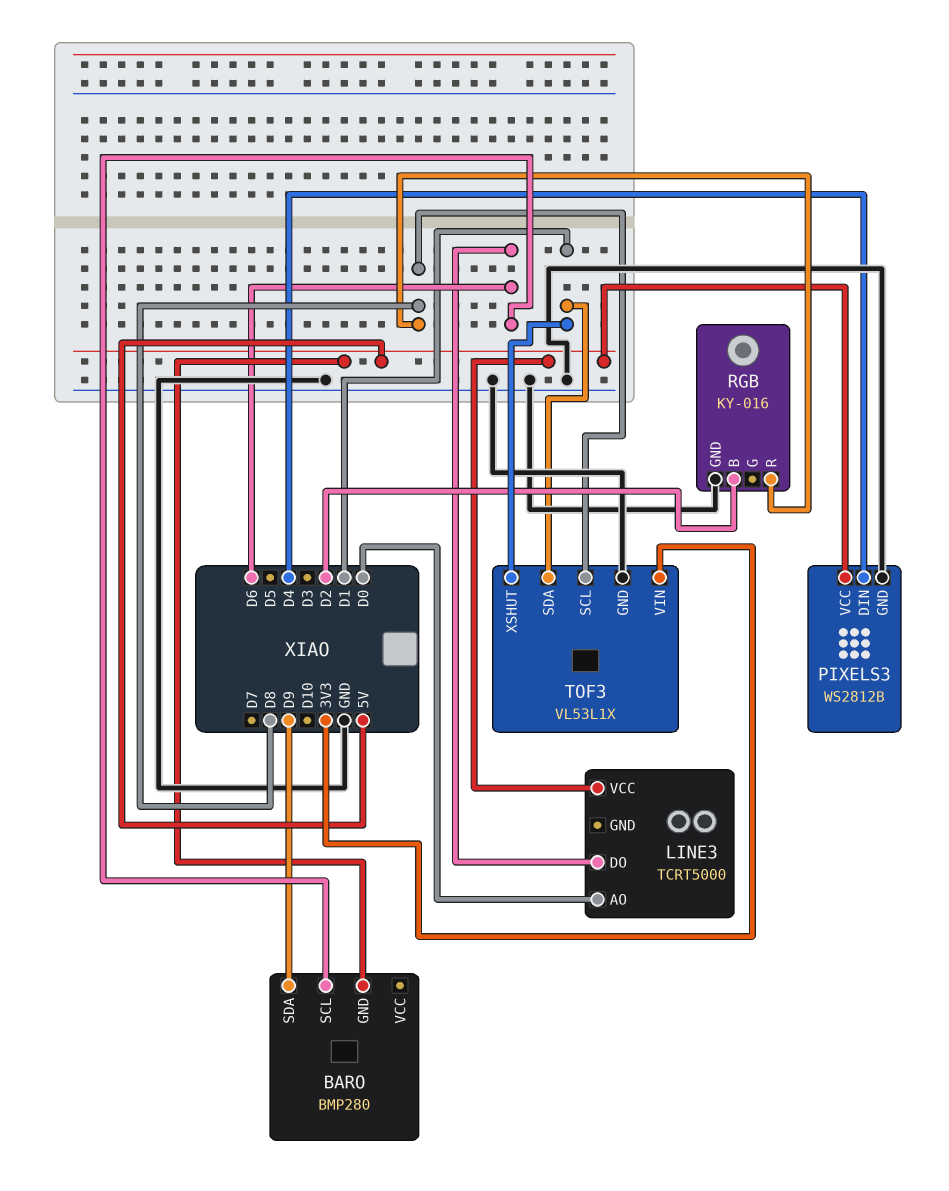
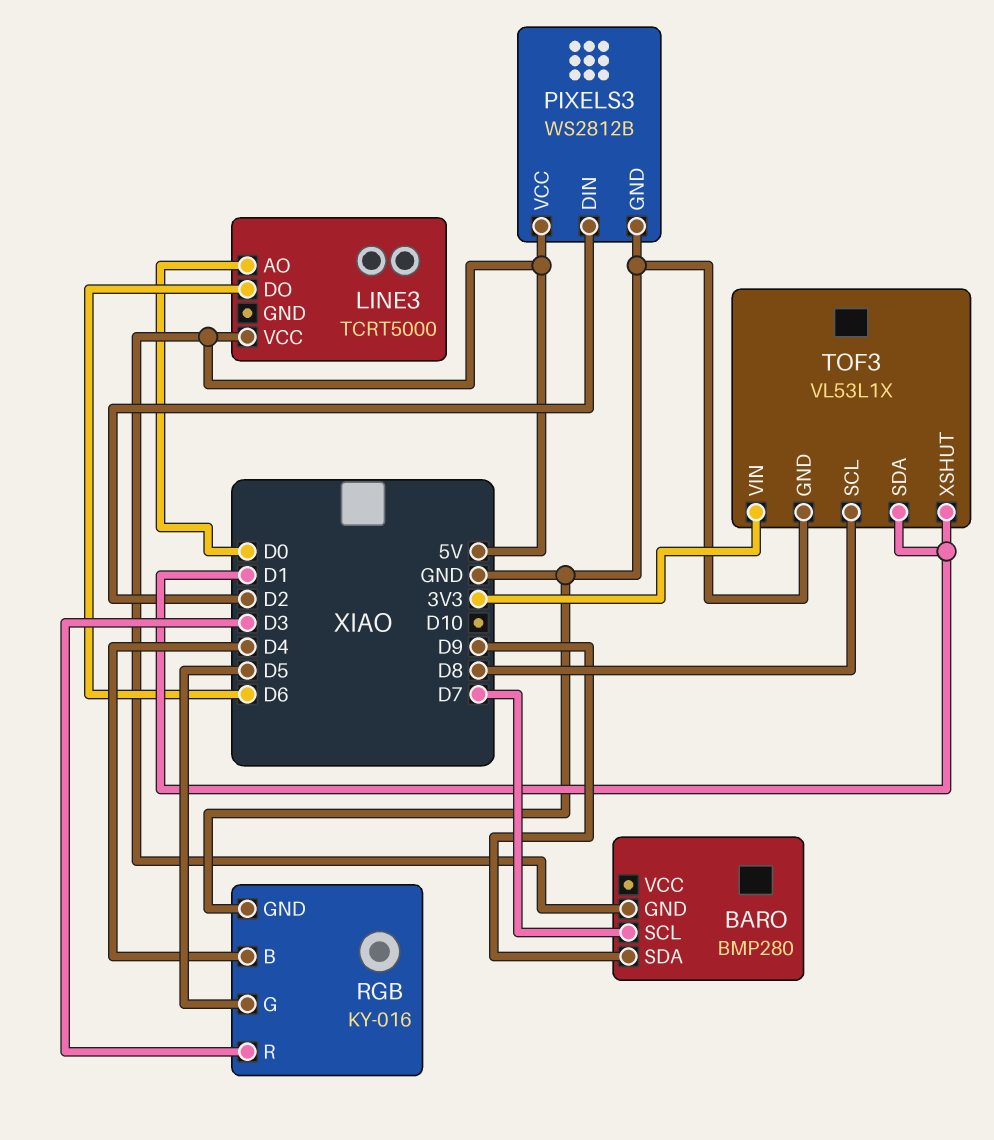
BARO pin SCL: D6 -> D7
PIXELS3 pin DIN: D4 -> D2
RGB pin B: D2 -> D4
RGB pin G: none -> D5
RGB pin R: D8 -> D3

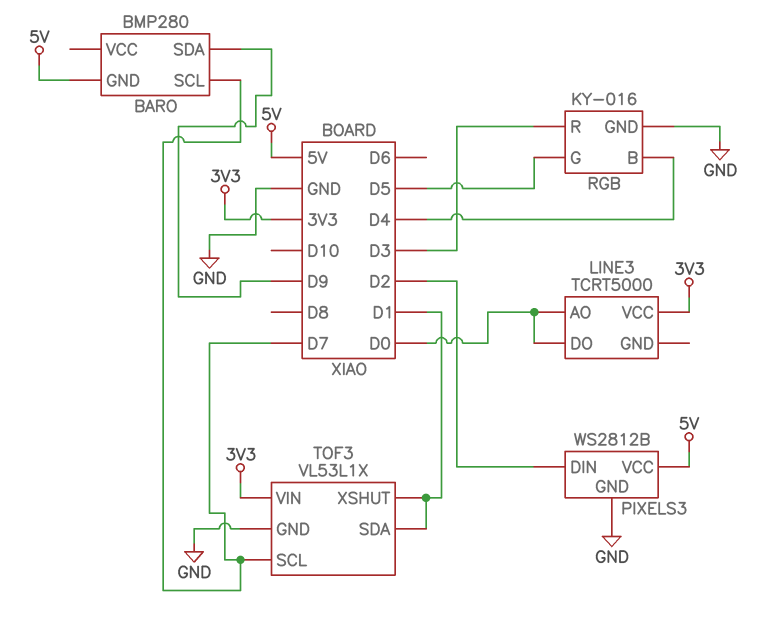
LINE3 pin DO: D6 -> D0
LINE3 pin VCC: 5V -> 3V3
TOF3 pin SCL: D8 -> D7

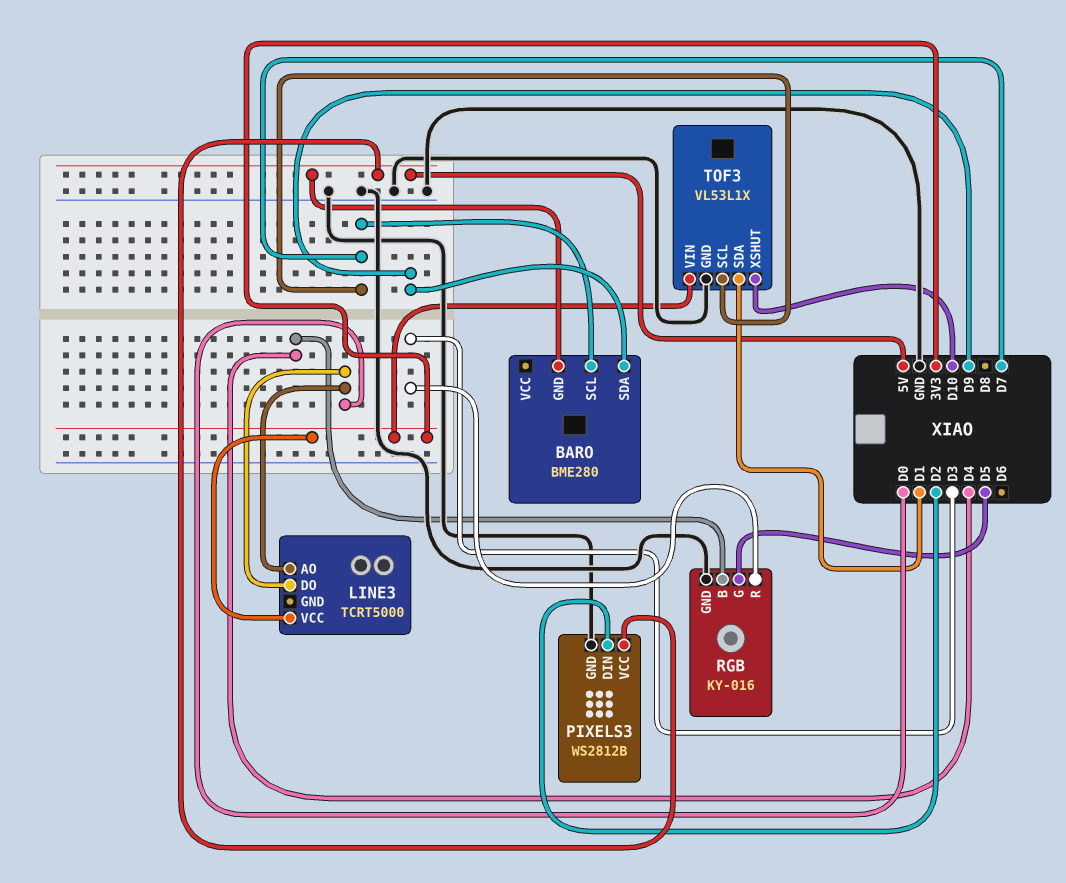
BARO: BMP280 -> BME280
TOF3 pin XSHUT: D1 -> D10

